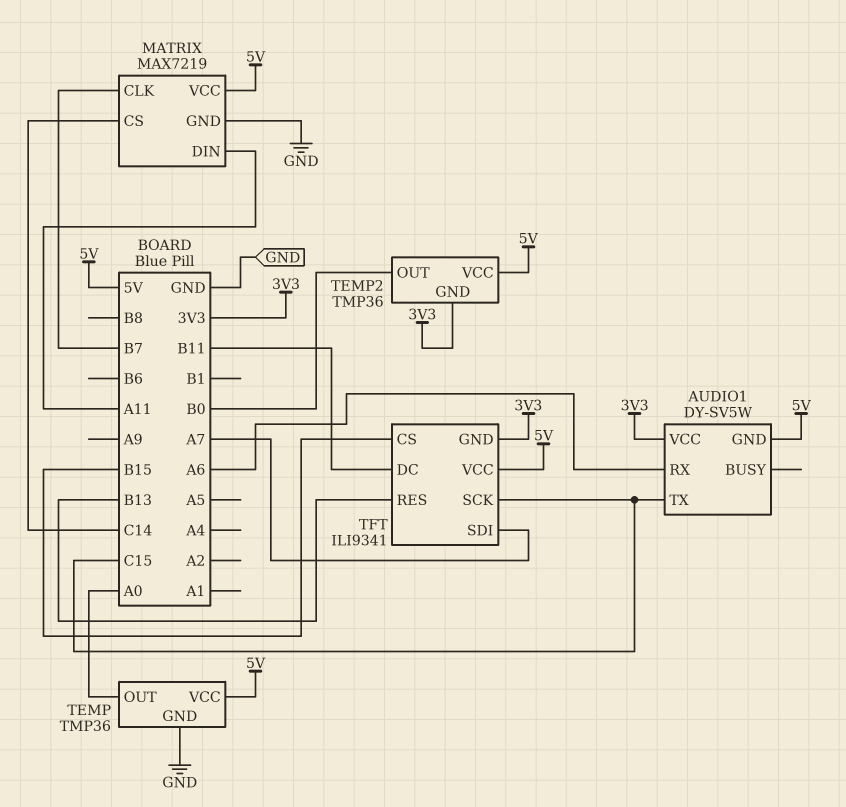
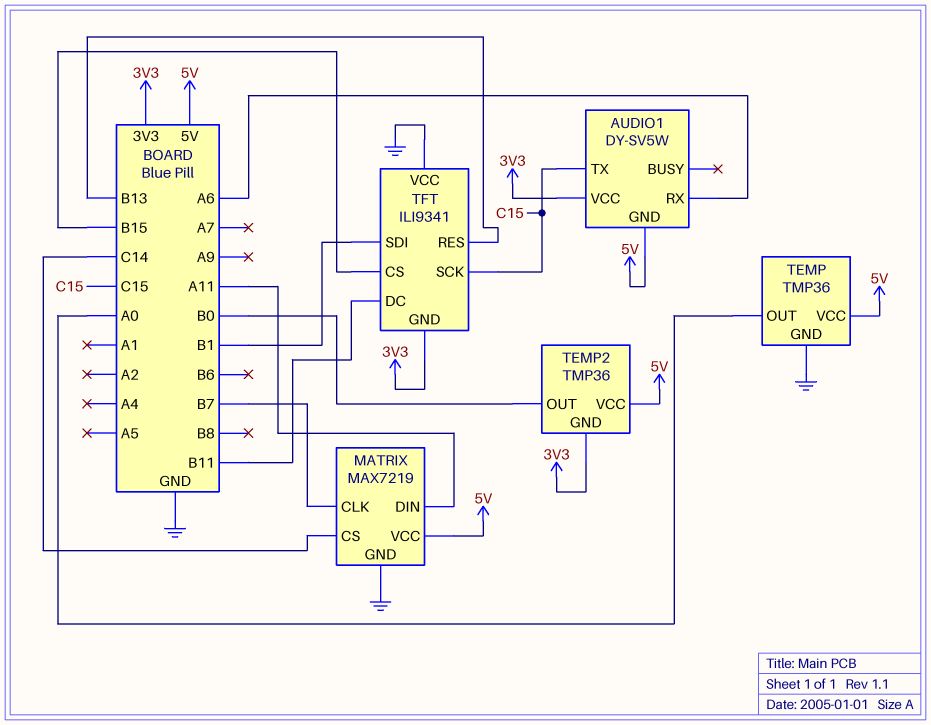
TFT pin SDI: A7 -> B1
TFT pin VCC: 5V -> GND

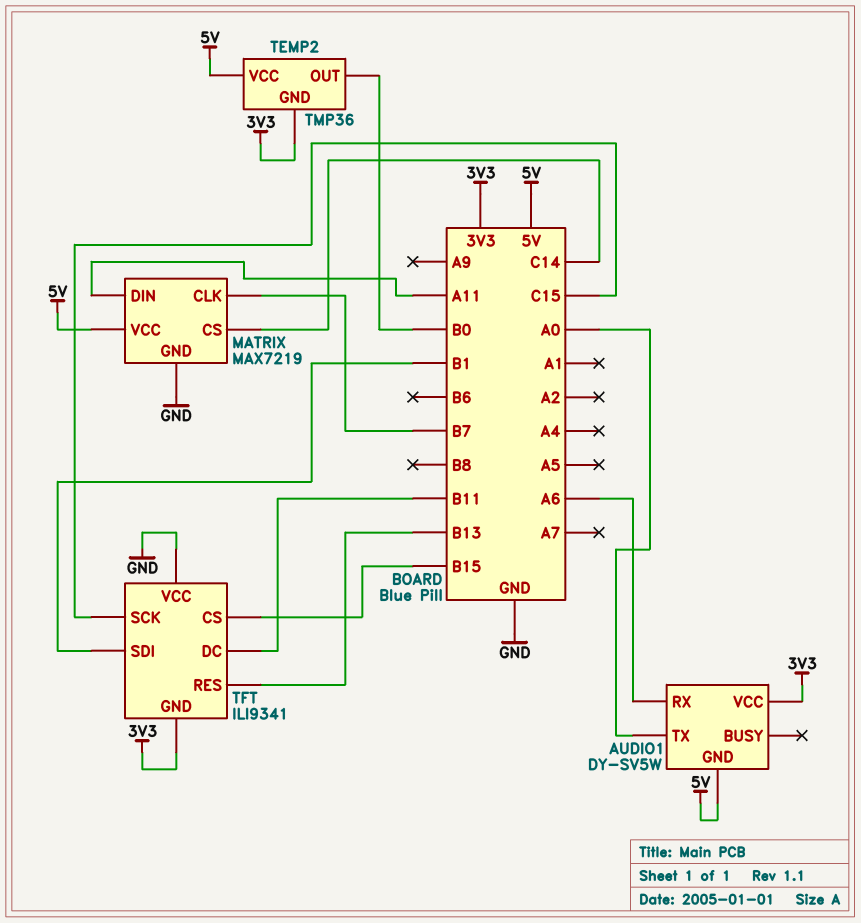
AUDIO1 pin TX: C15 -> A0
TEMP: TMP36 -> none
TEMP pin GND: GND -> none
TEMP pin OUT: A0 -> none
TEMP pin VCC: 5V -> none

